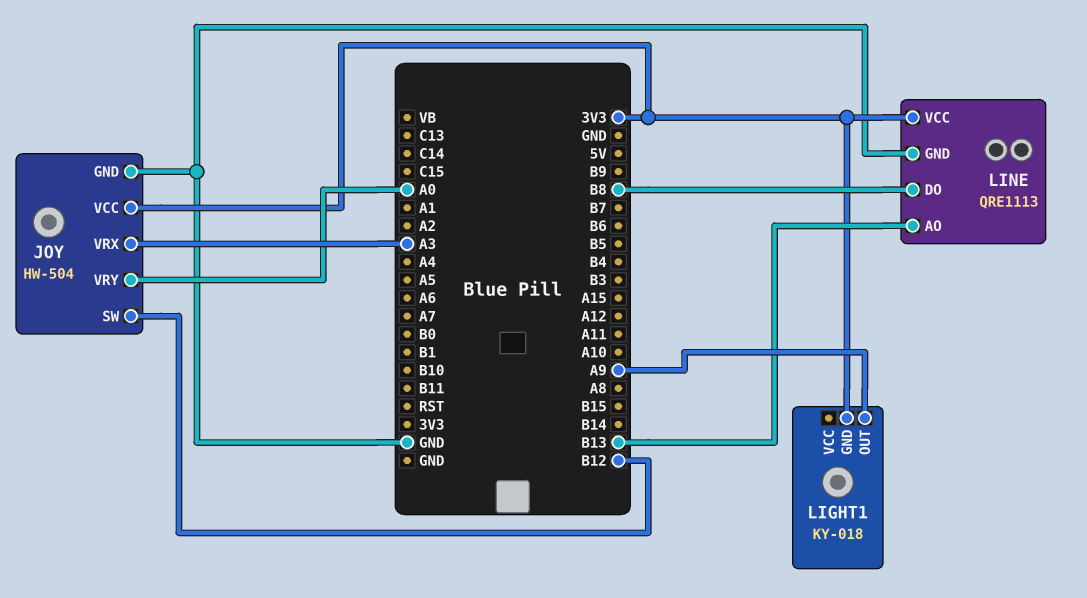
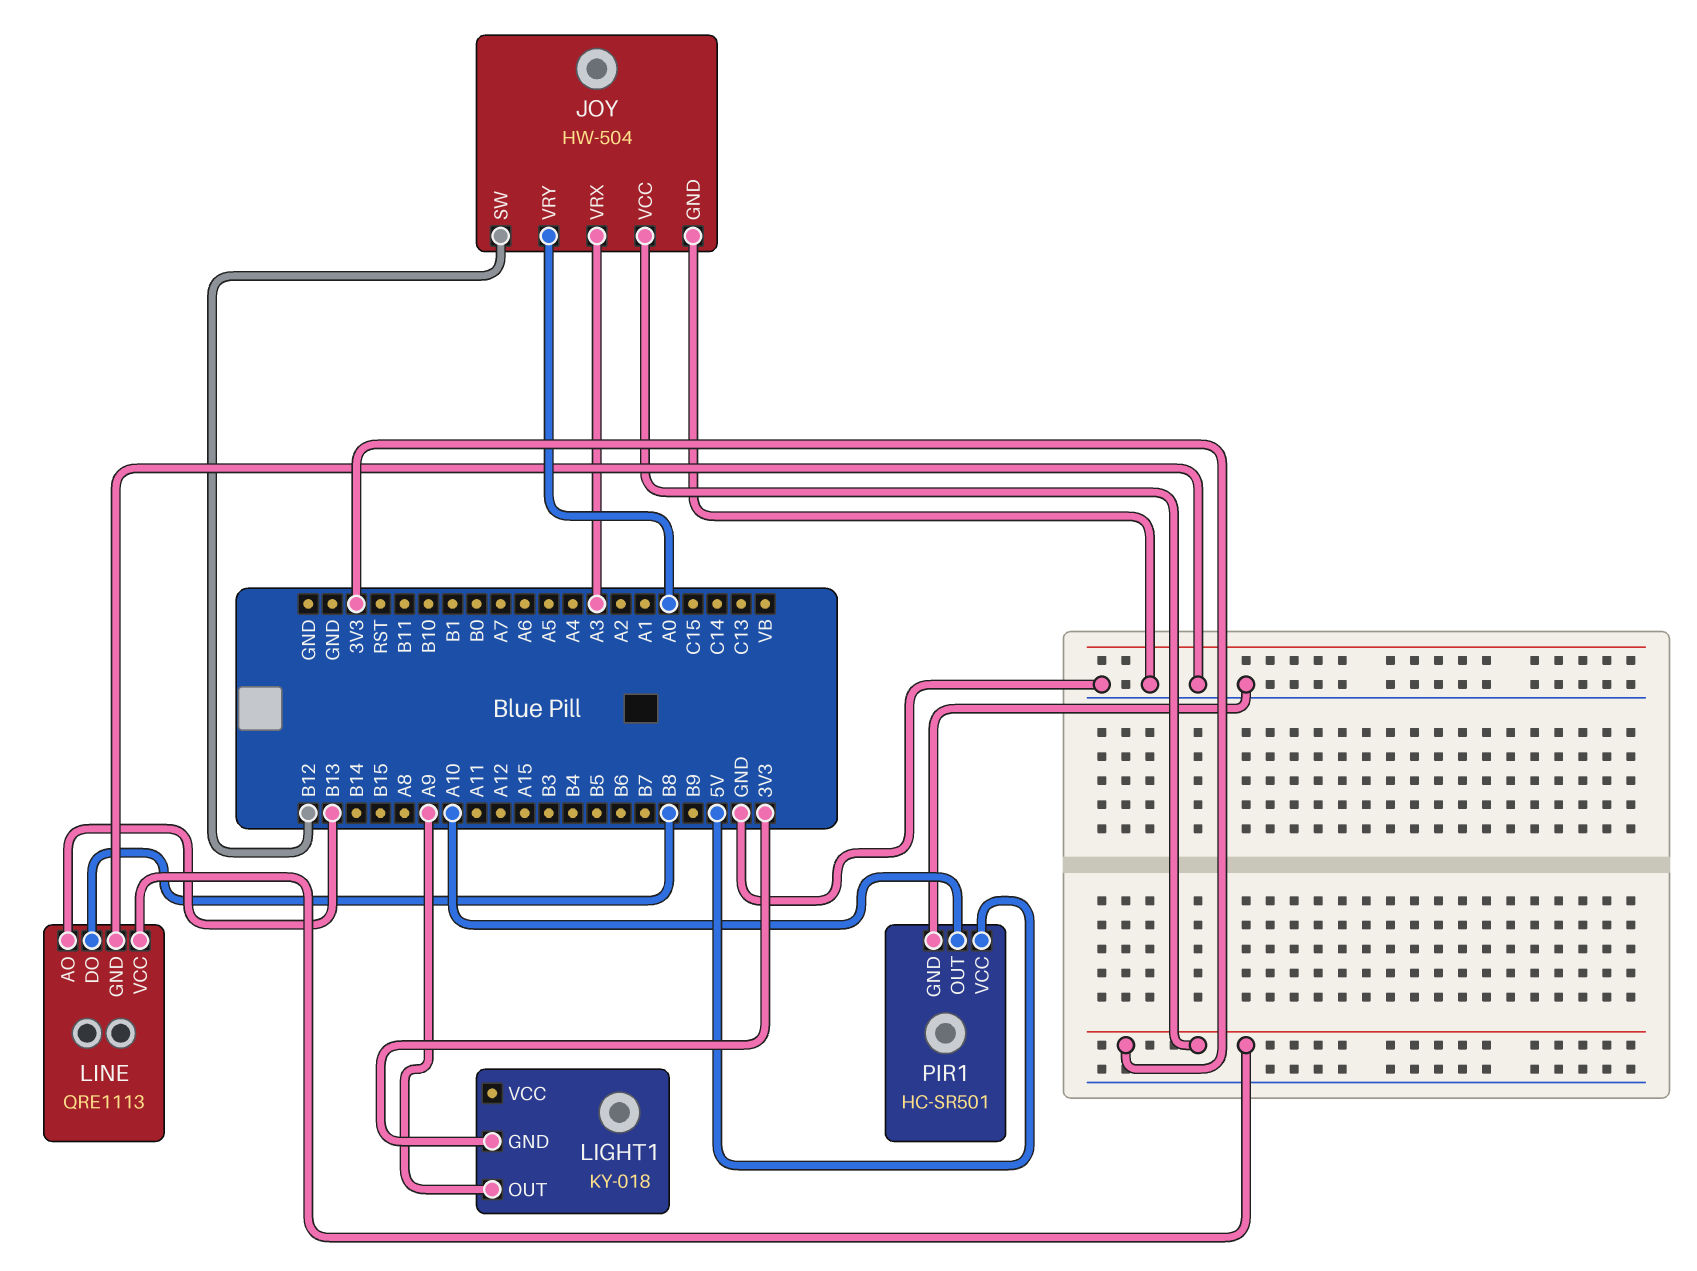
PIR1: none -> HC-SR501
PIR1 pin GND: none -> GND
PIR1 pin OUT: none -> A10
PIR1 pin VCC: none -> 5V

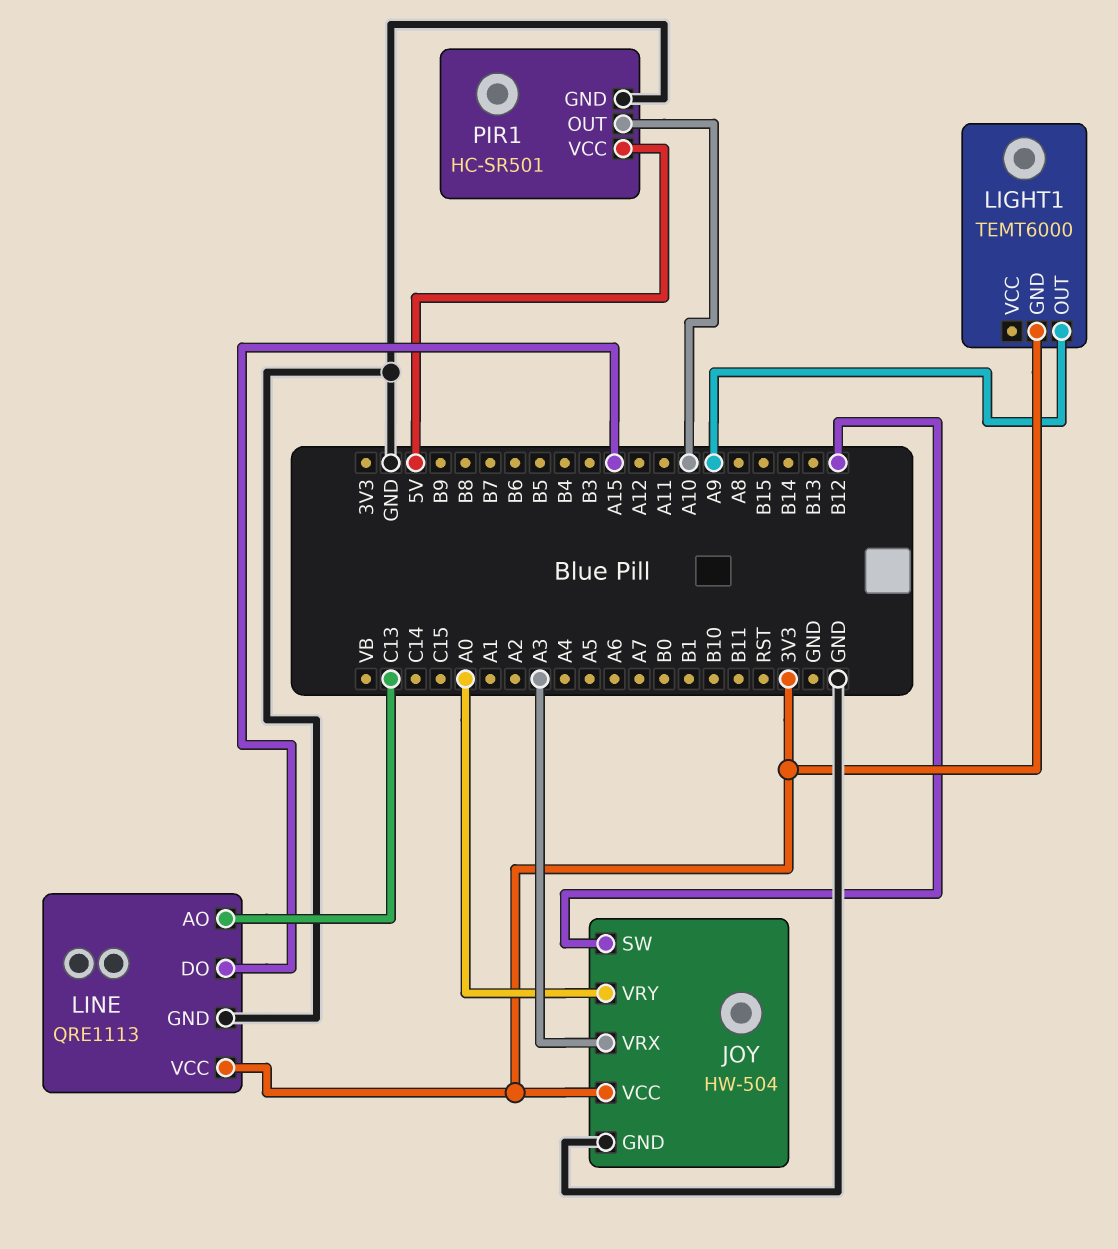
LIGHT1: KY-018 -> TEMT6000
LINE pin AO: B13 -> C13
LINE pin DO: B8 -> A15

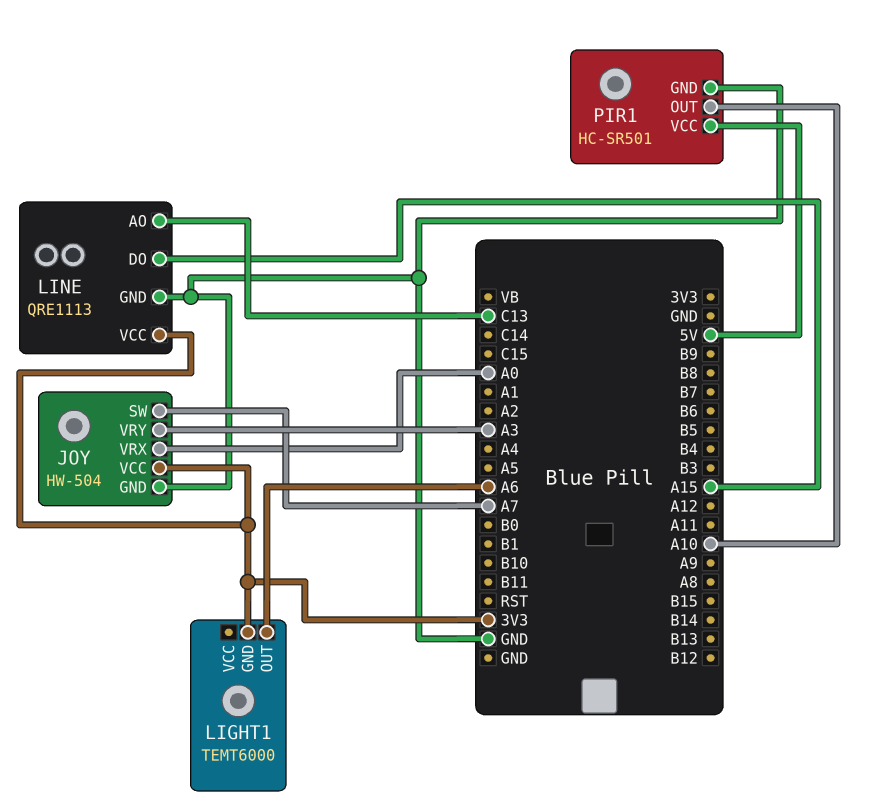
JOY pin SW: B12 -> A7
JOY pin VRX: A3 -> A0
JOY pin VRY: A0 -> A3
LIGHT1 pin OUT: A9 -> A6

